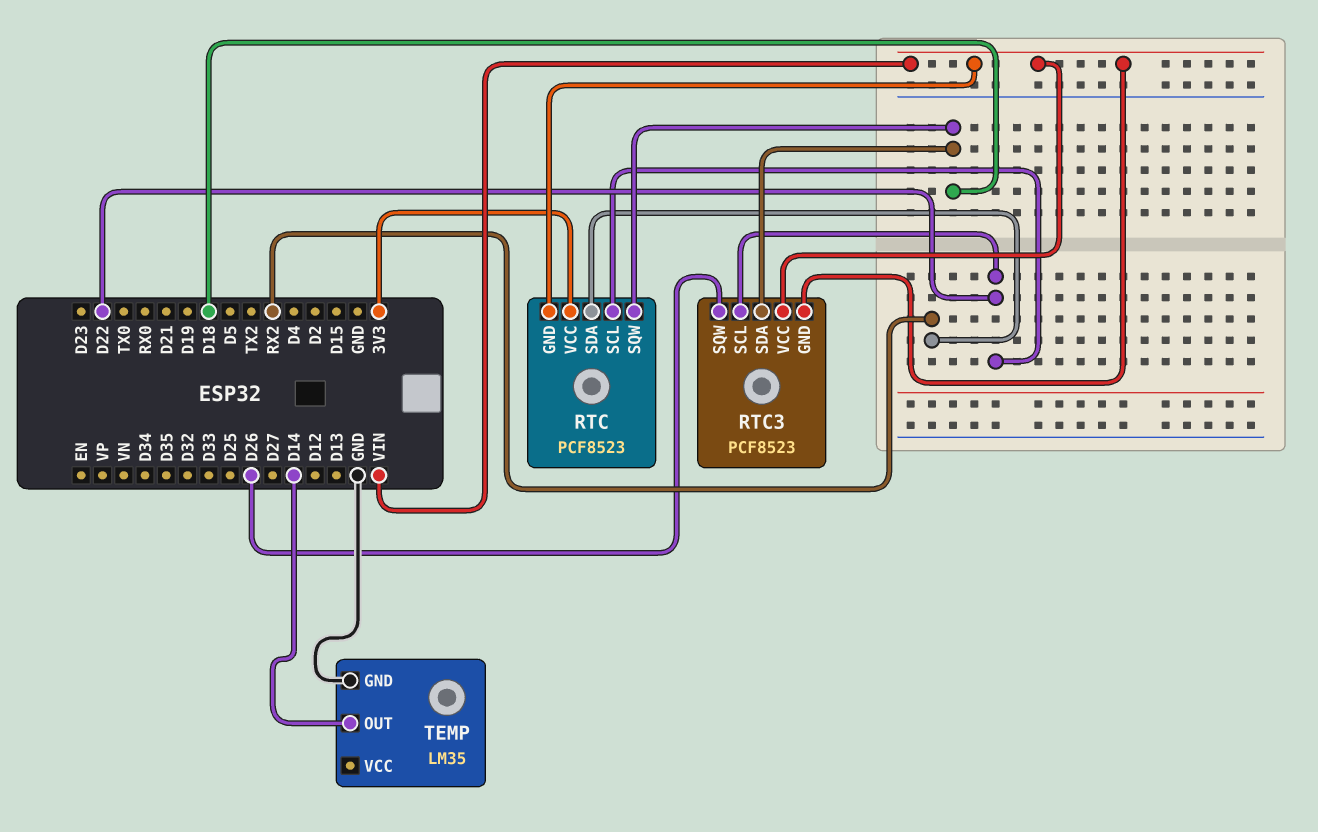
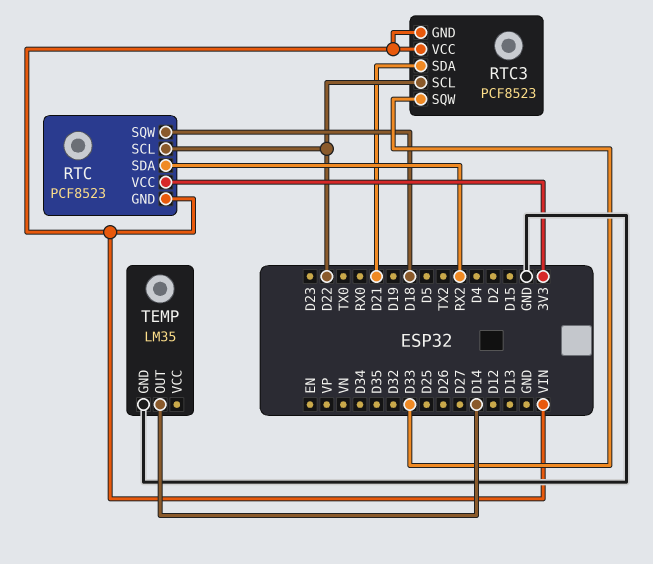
RTC3 pin SDA: D18 -> D21
RTC3 pin SQW: D26 -> D33

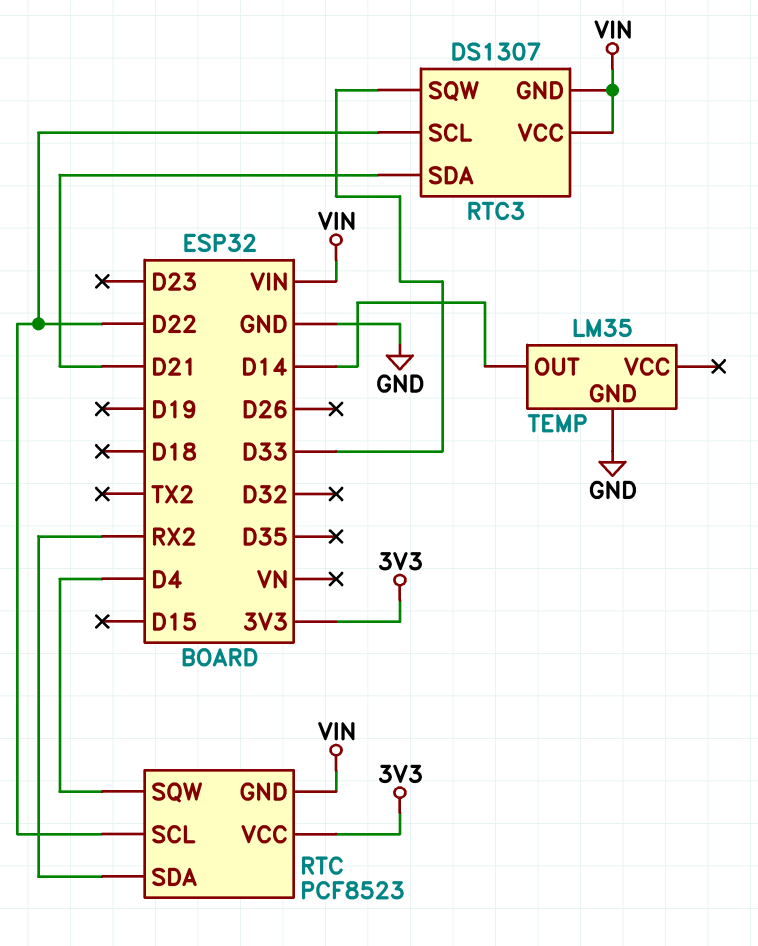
RTC pin SQW: D18 -> D4
RTC3: PCF8523 -> DS1307

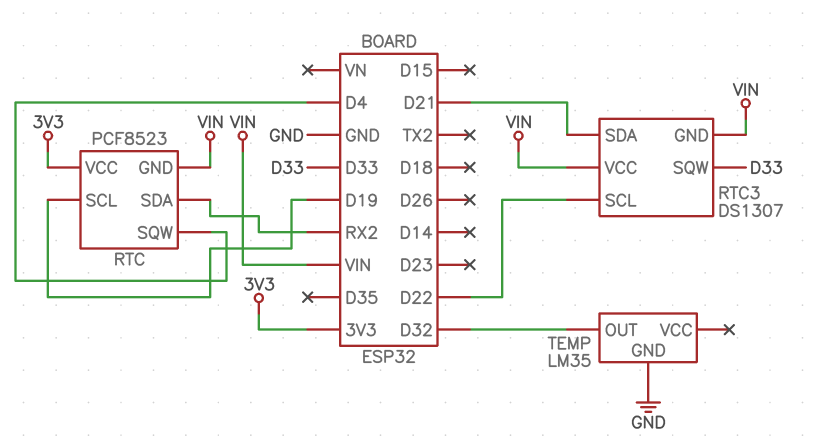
RTC pin SCL: D22 -> D19
TEMP pin OUT: D14 -> D32

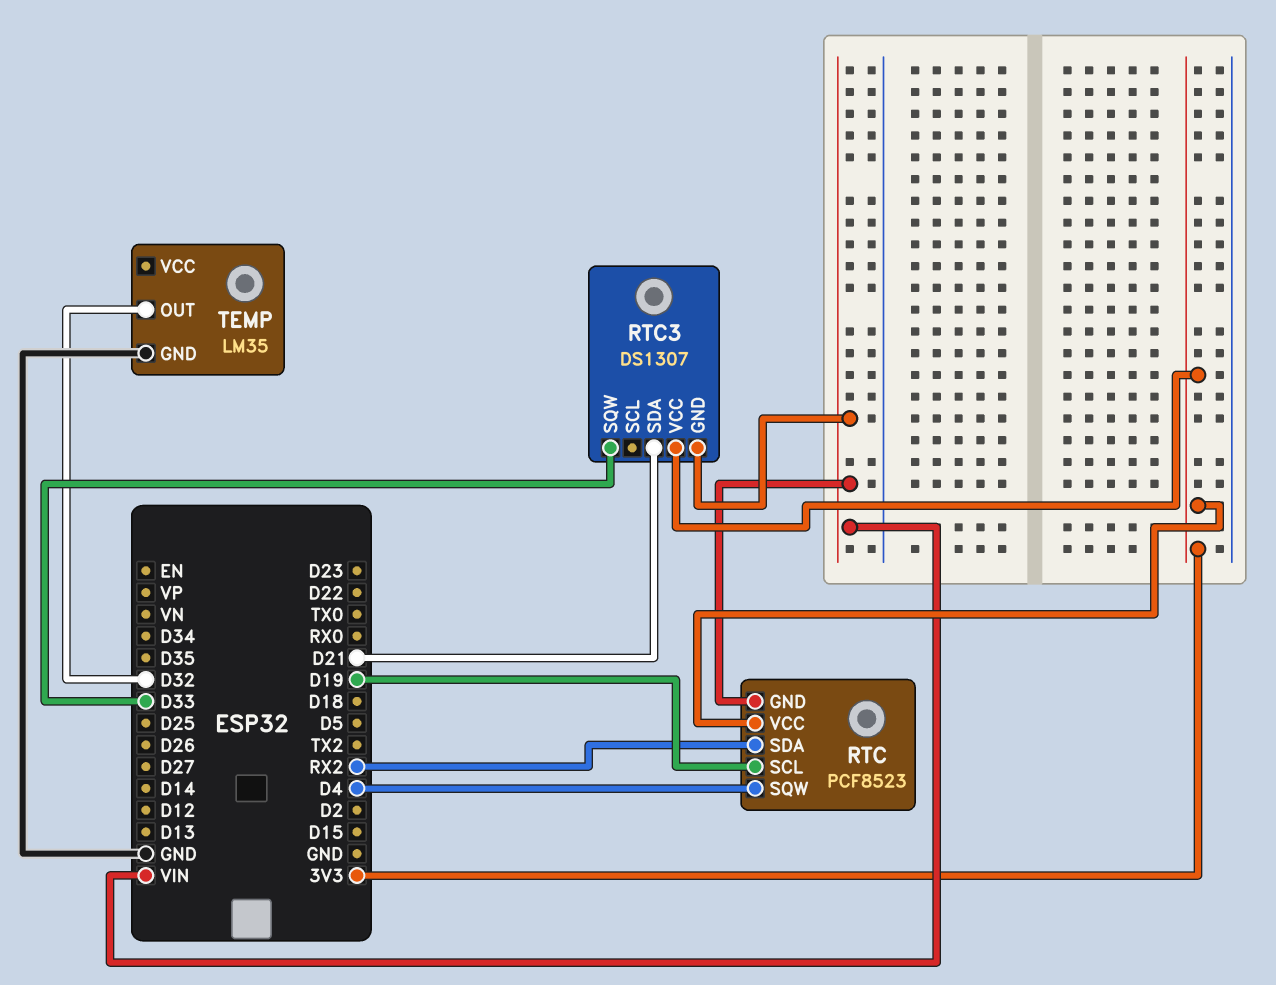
RTC3 pin SCL: D22 -> none
RTC3 pin VCC: VIN -> 3V3

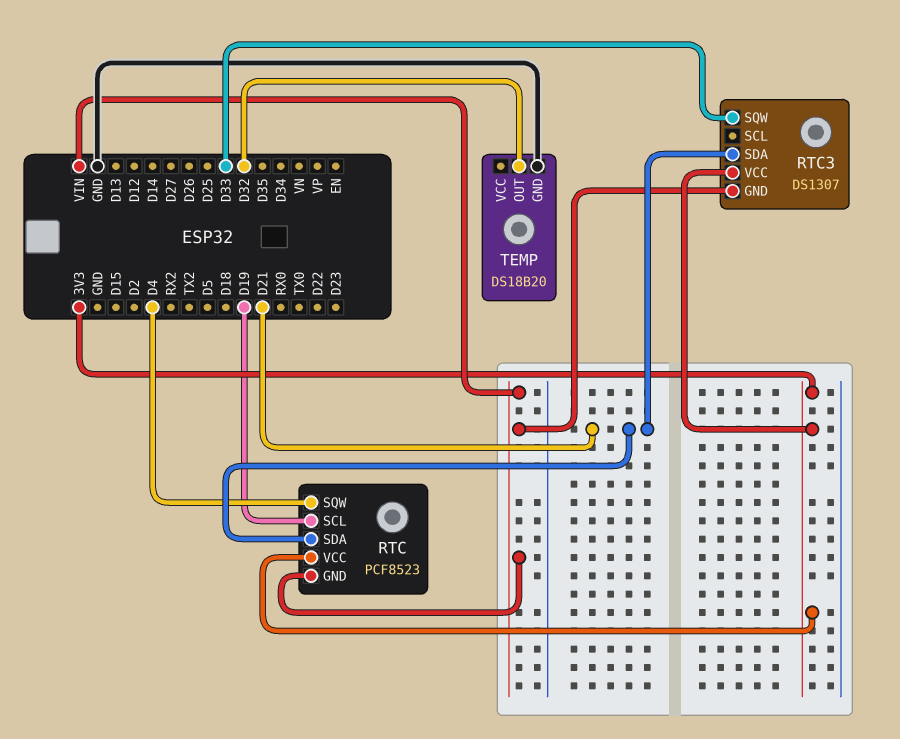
RTC pin SDA: RX2 -> D21
TEMP: LM35 -> DS18B20

